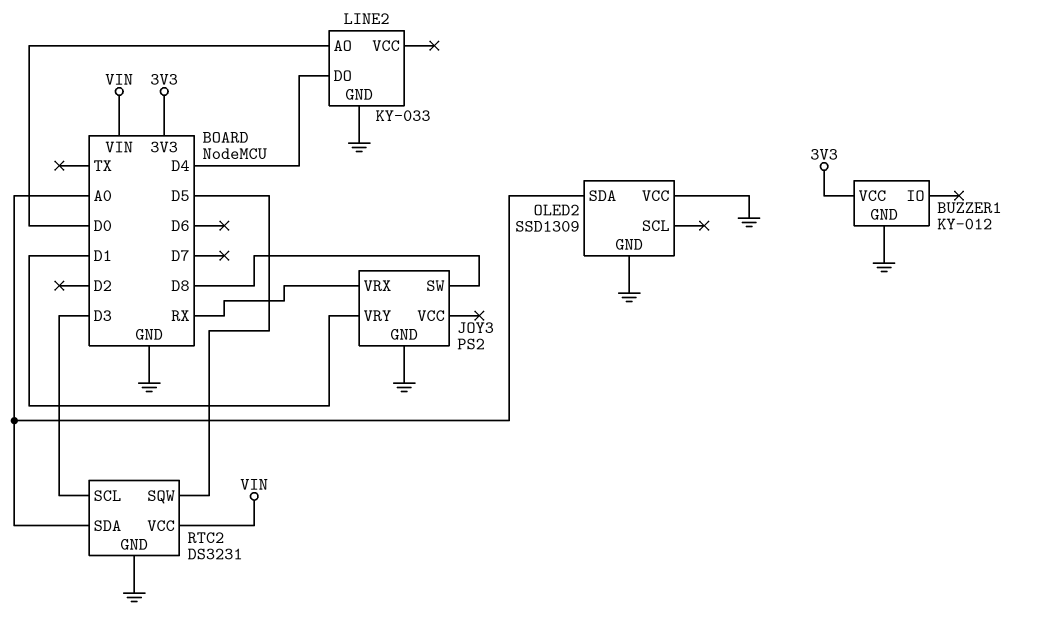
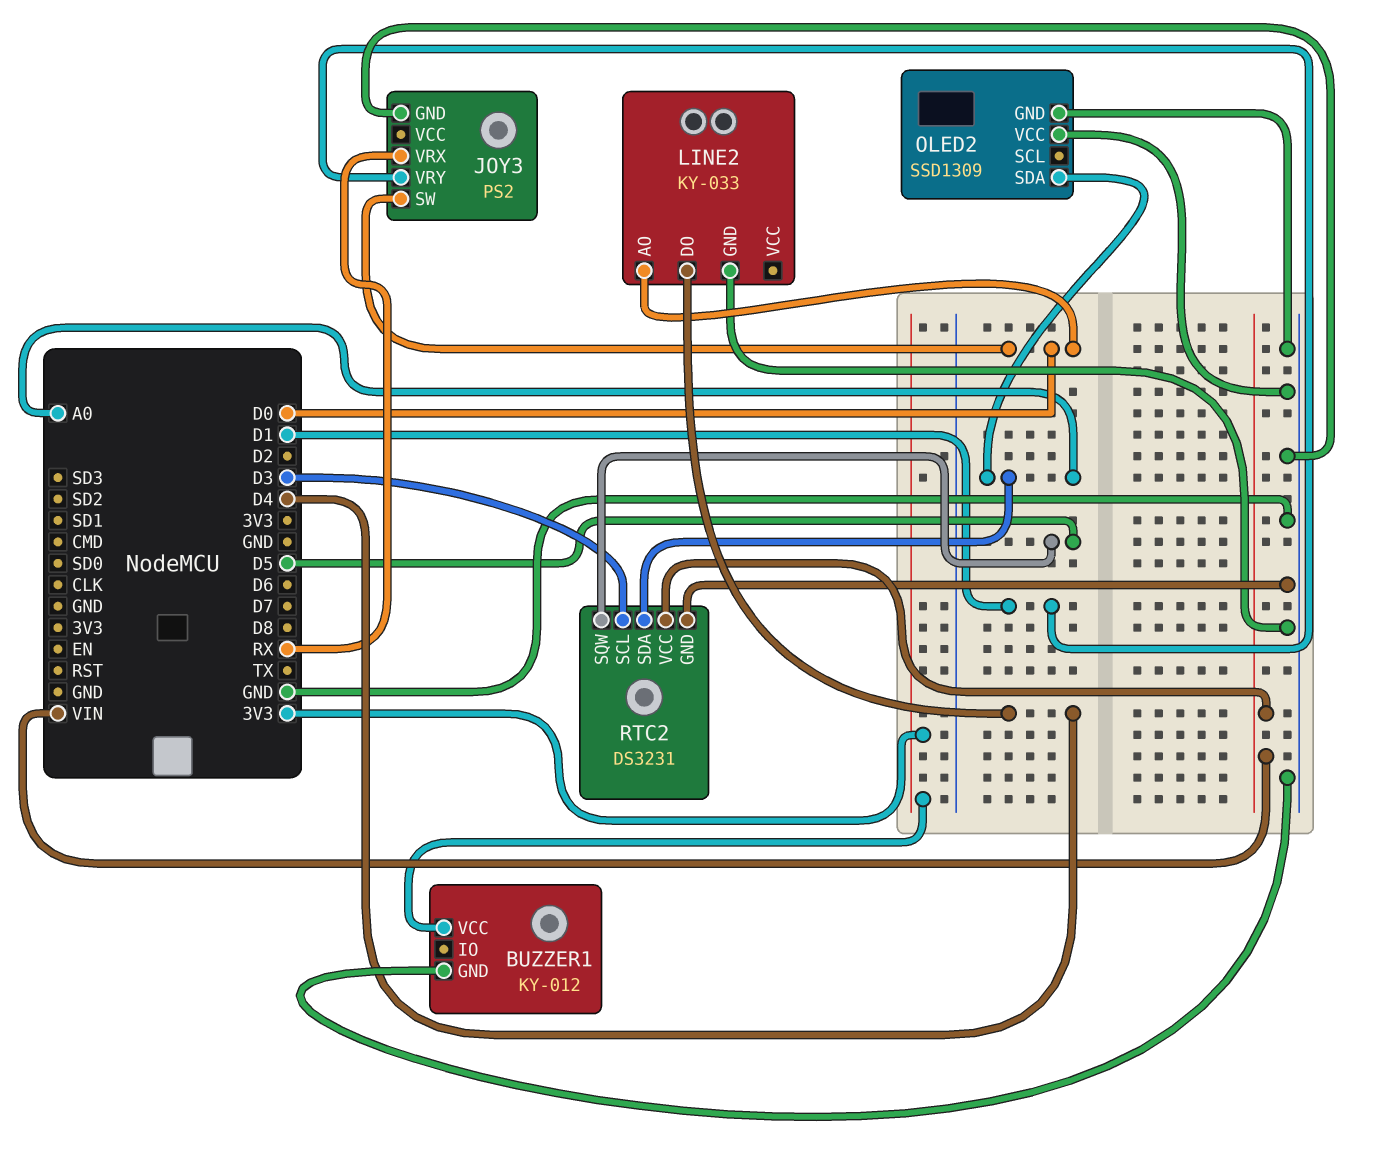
JOY3 pin SW: D8 -> D0

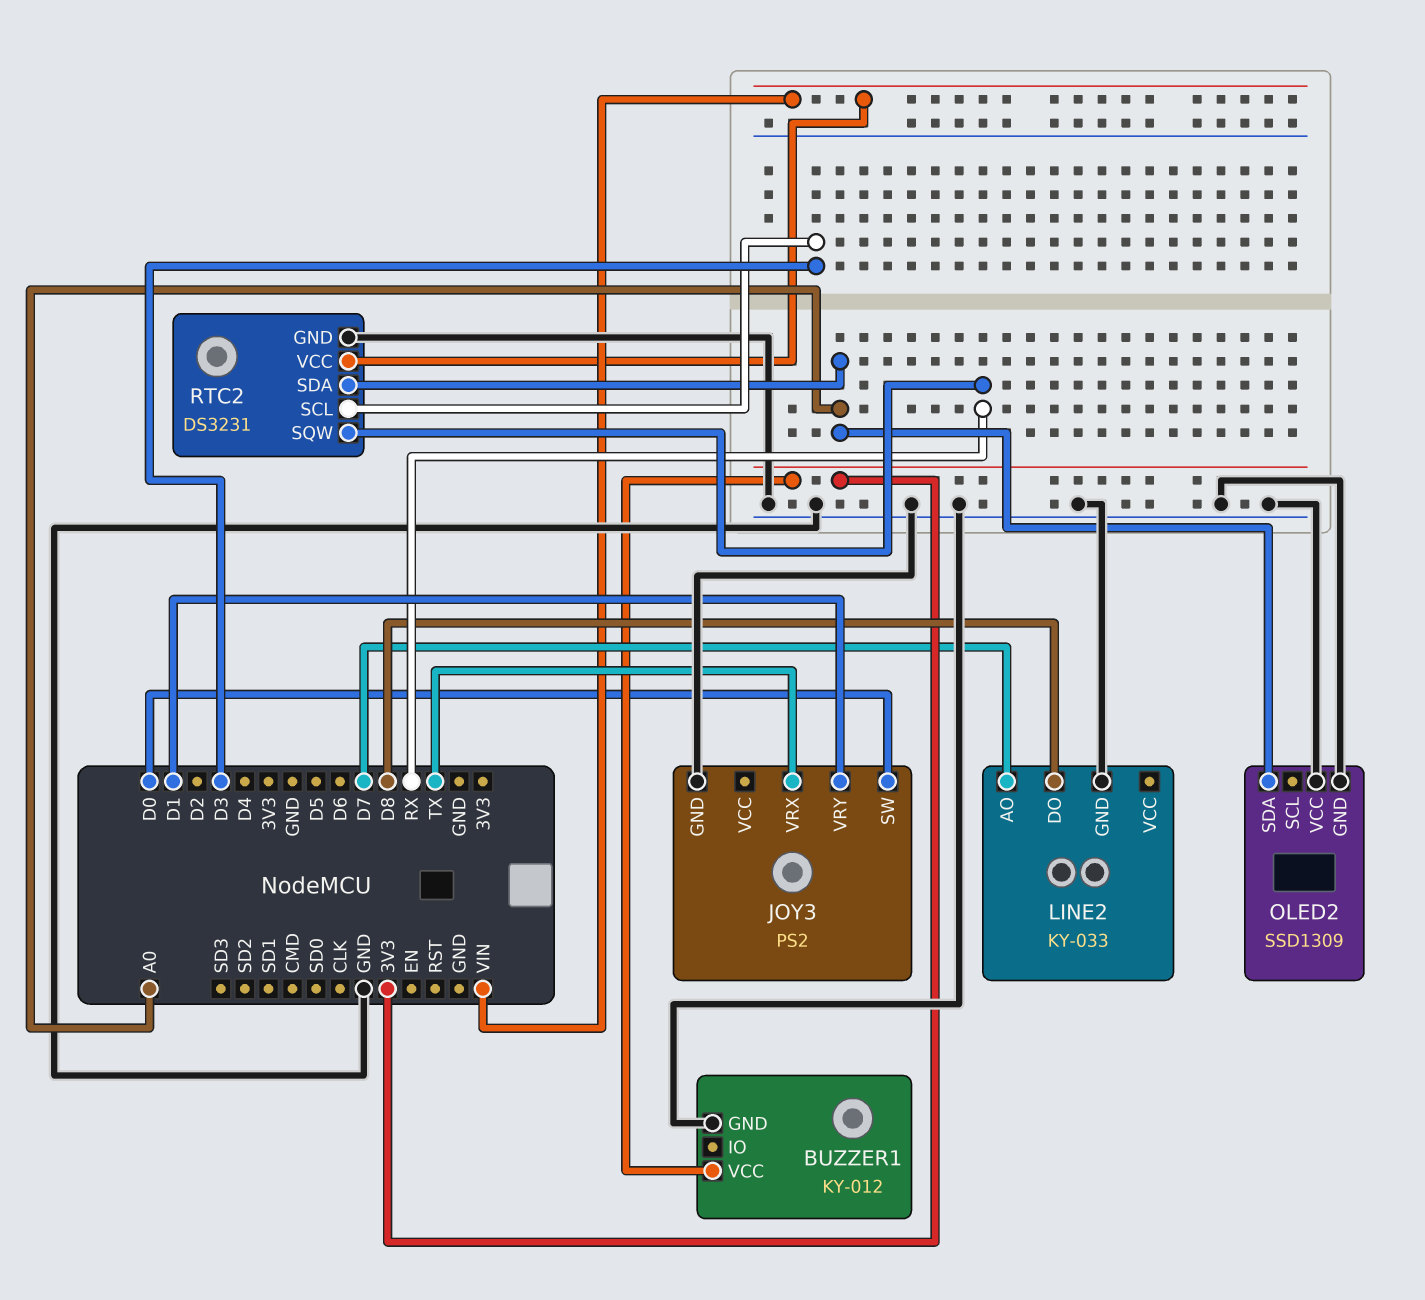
JOY3 pin VRX: RX -> TX
LINE2 pin AO: D0 -> D7
LINE2 pin DO: D4 -> D8
RTC2 pin SQW: D5 -> RX

